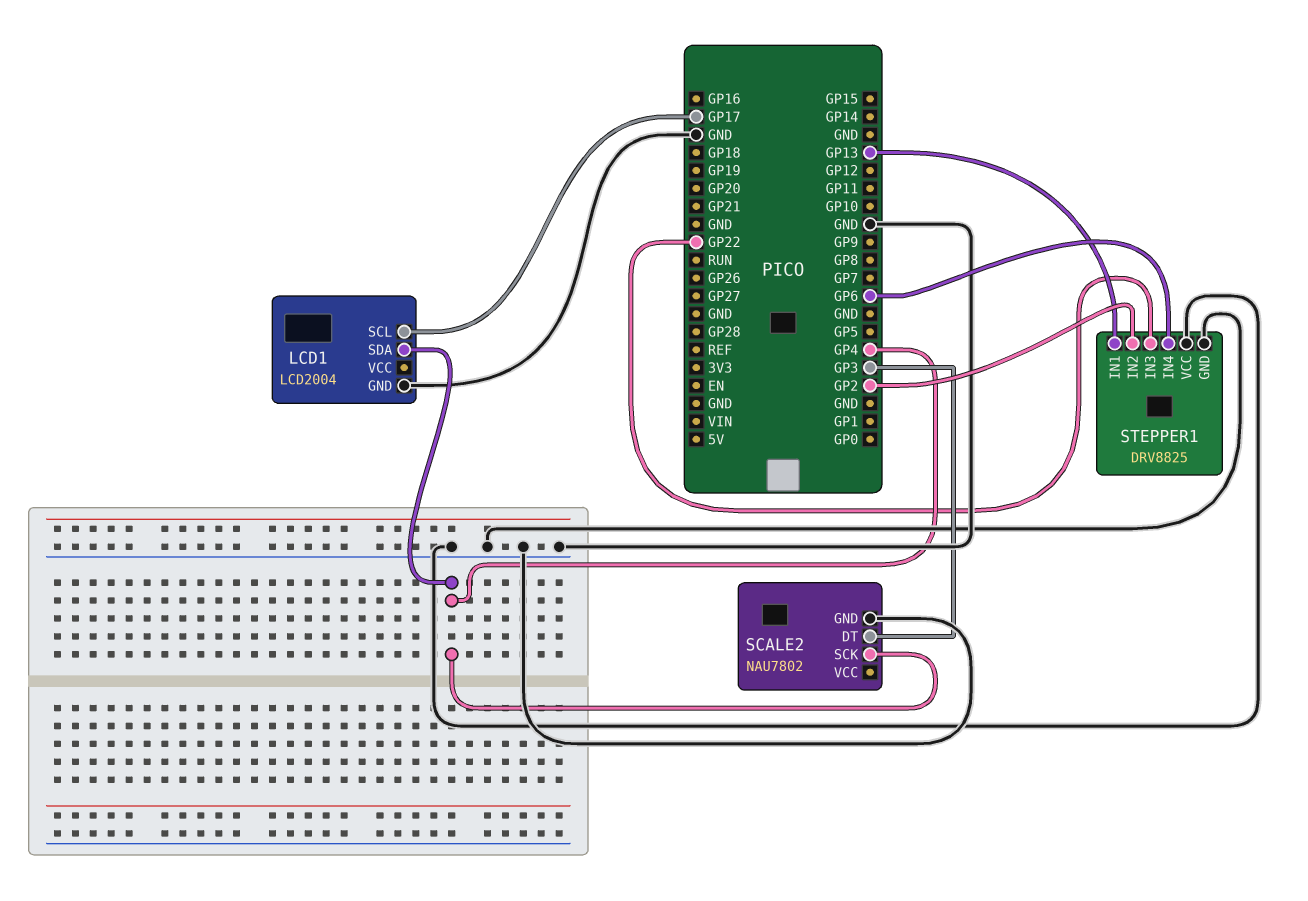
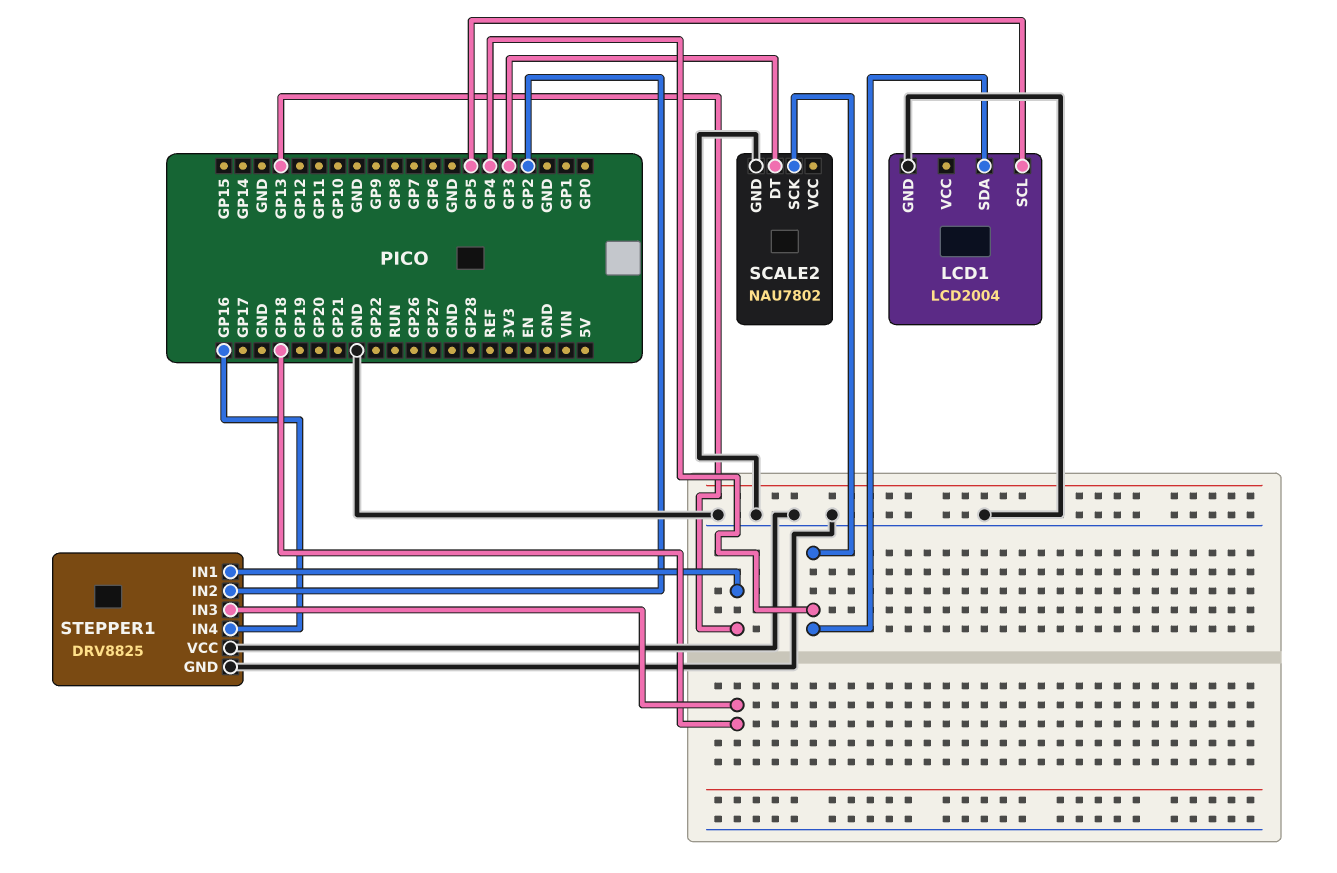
LCD1 pin SCL: GP17 -> GP5
STEPPER1 pin IN3: GP22 -> GP18
STEPPER1 pin IN4: GP6 -> GP16

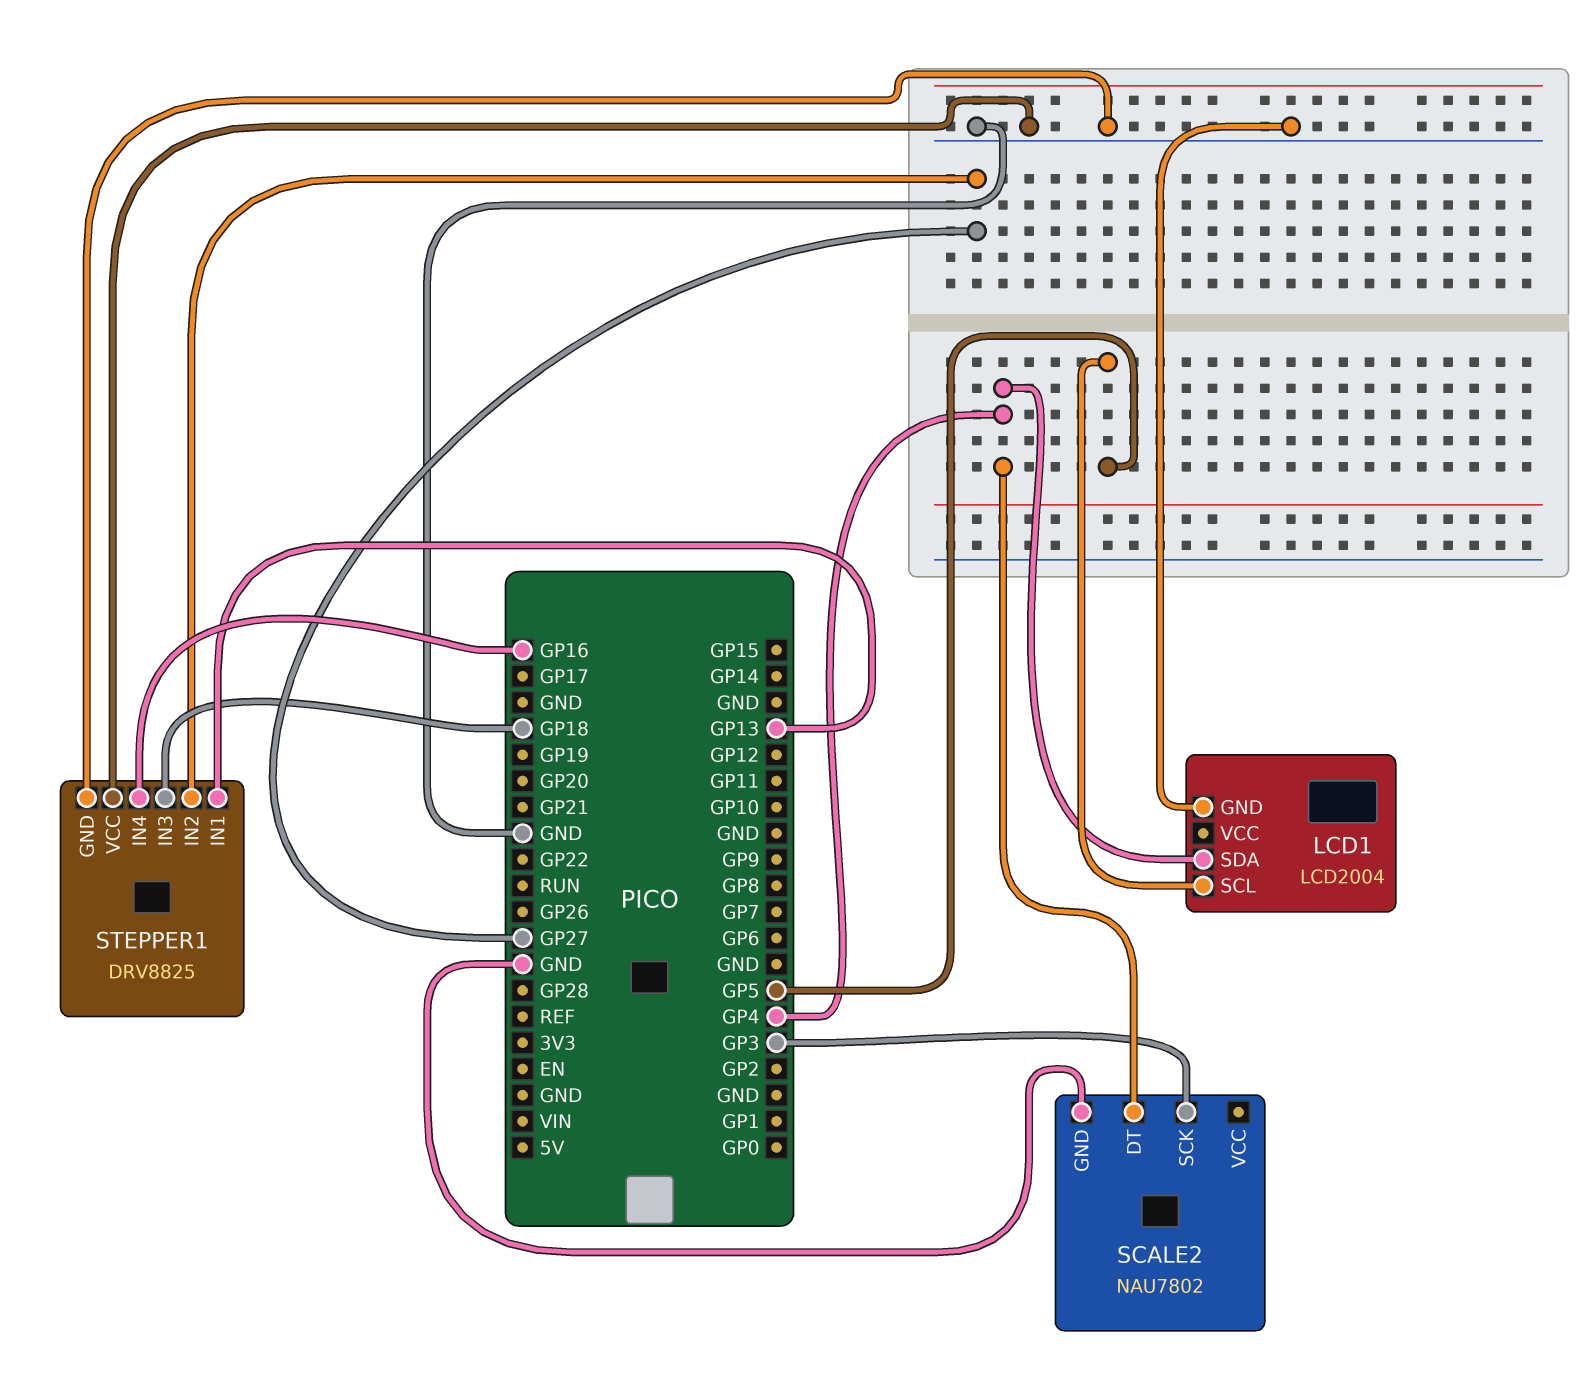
SCALE2 pin DT: GP3 -> GP4
SCALE2 pin SCK: GP4 -> GP3
STEPPER1 pin IN2: GP2 -> GP27

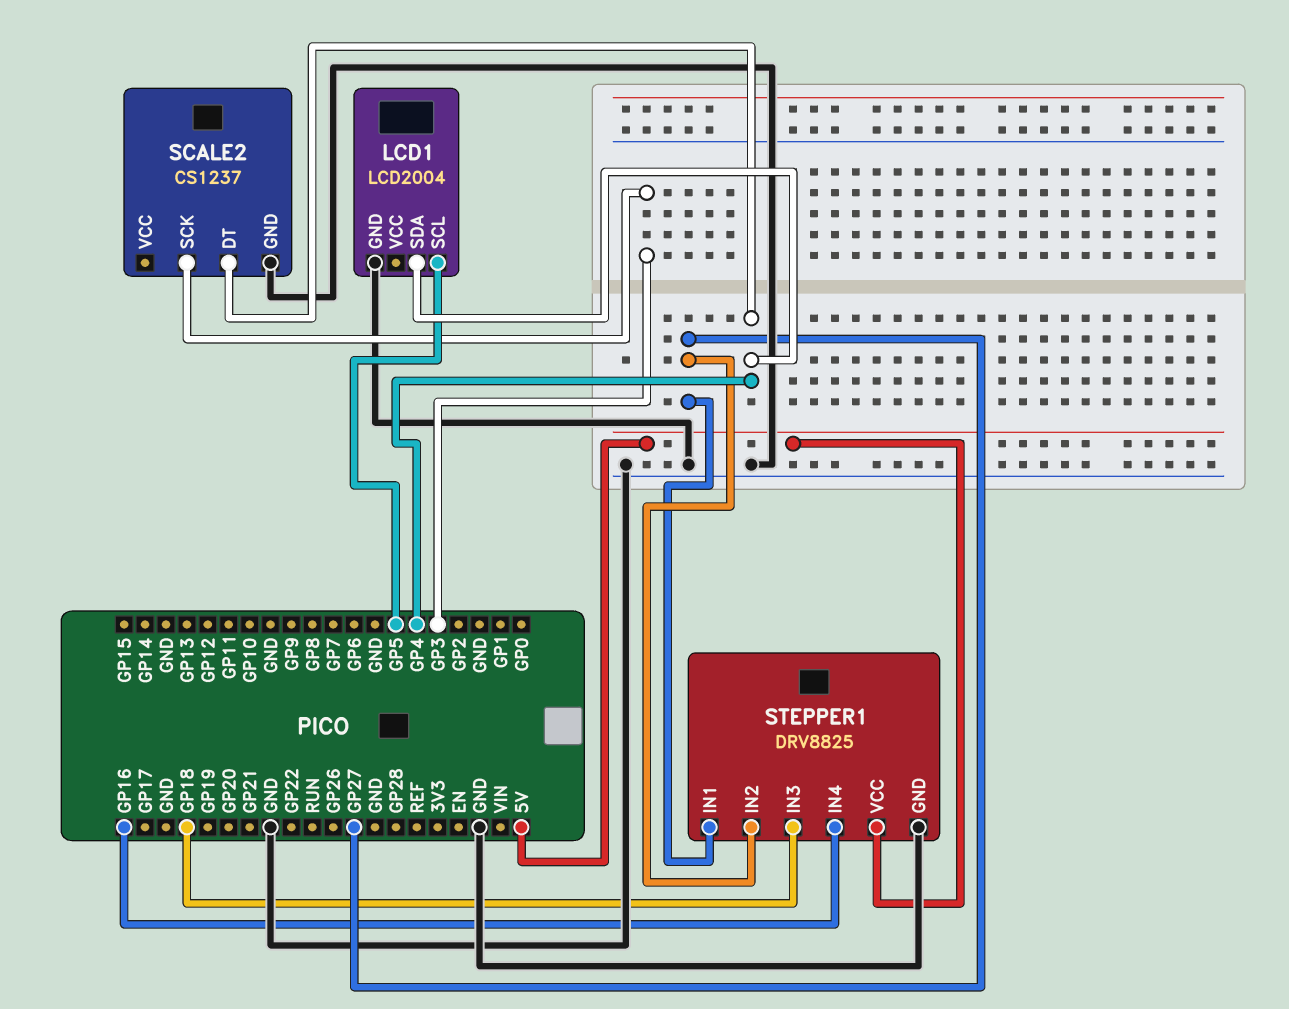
SCALE2: NAU7802 -> CS1237
STEPPER1 pin IN1: GP13 -> GP27
STEPPER1 pin VCC: GND -> 5V

